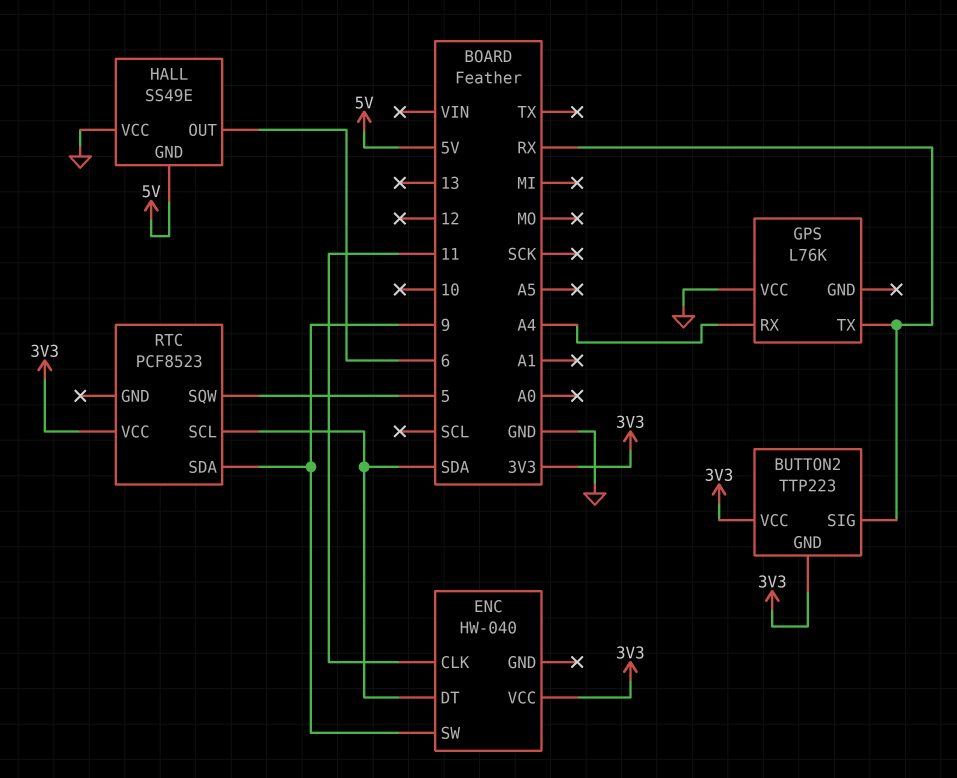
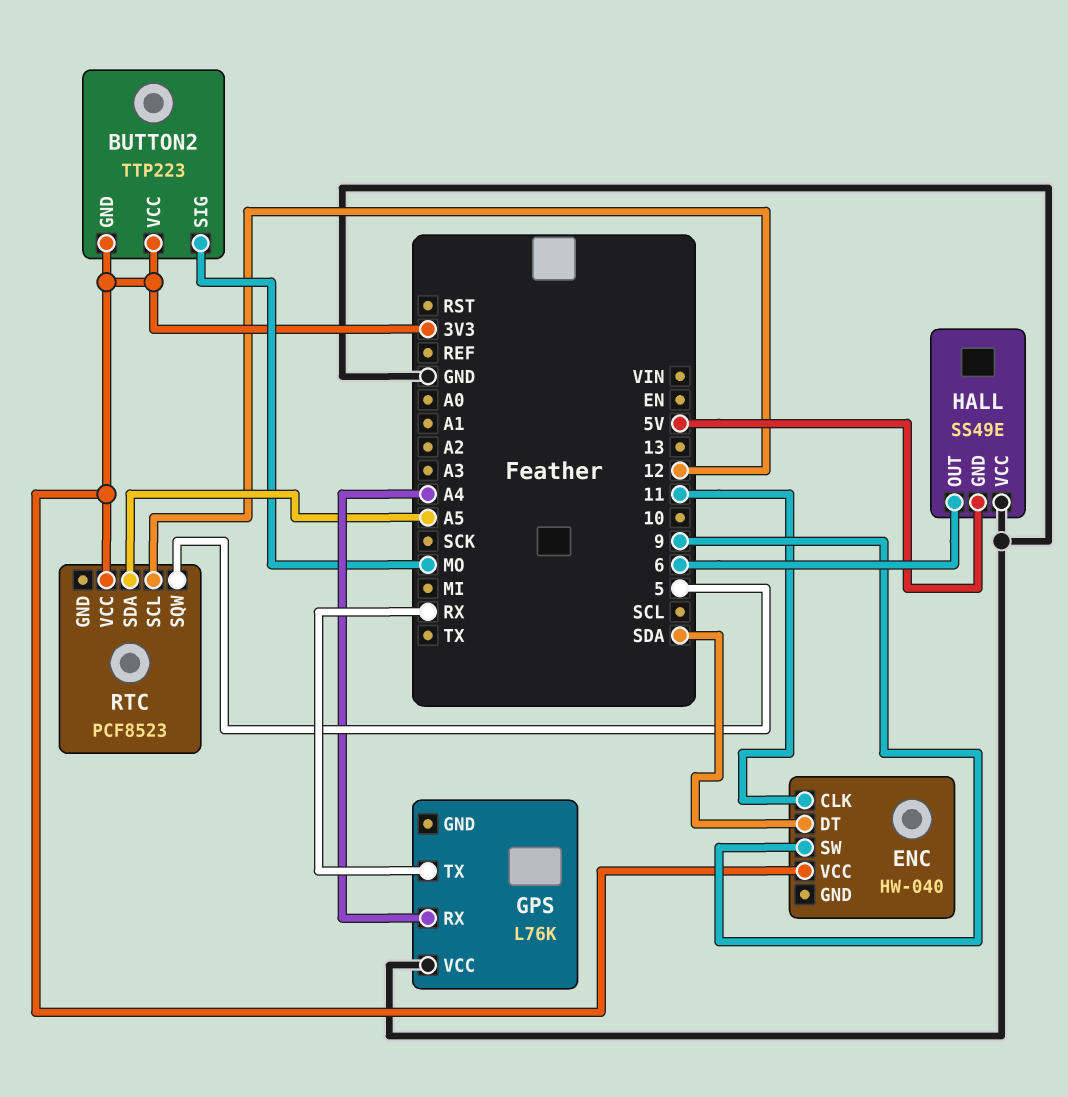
BUTTON2 pin SIG: RX -> MO
RTC pin SCL: SDA -> 12
RTC pin SDA: 9 -> A5

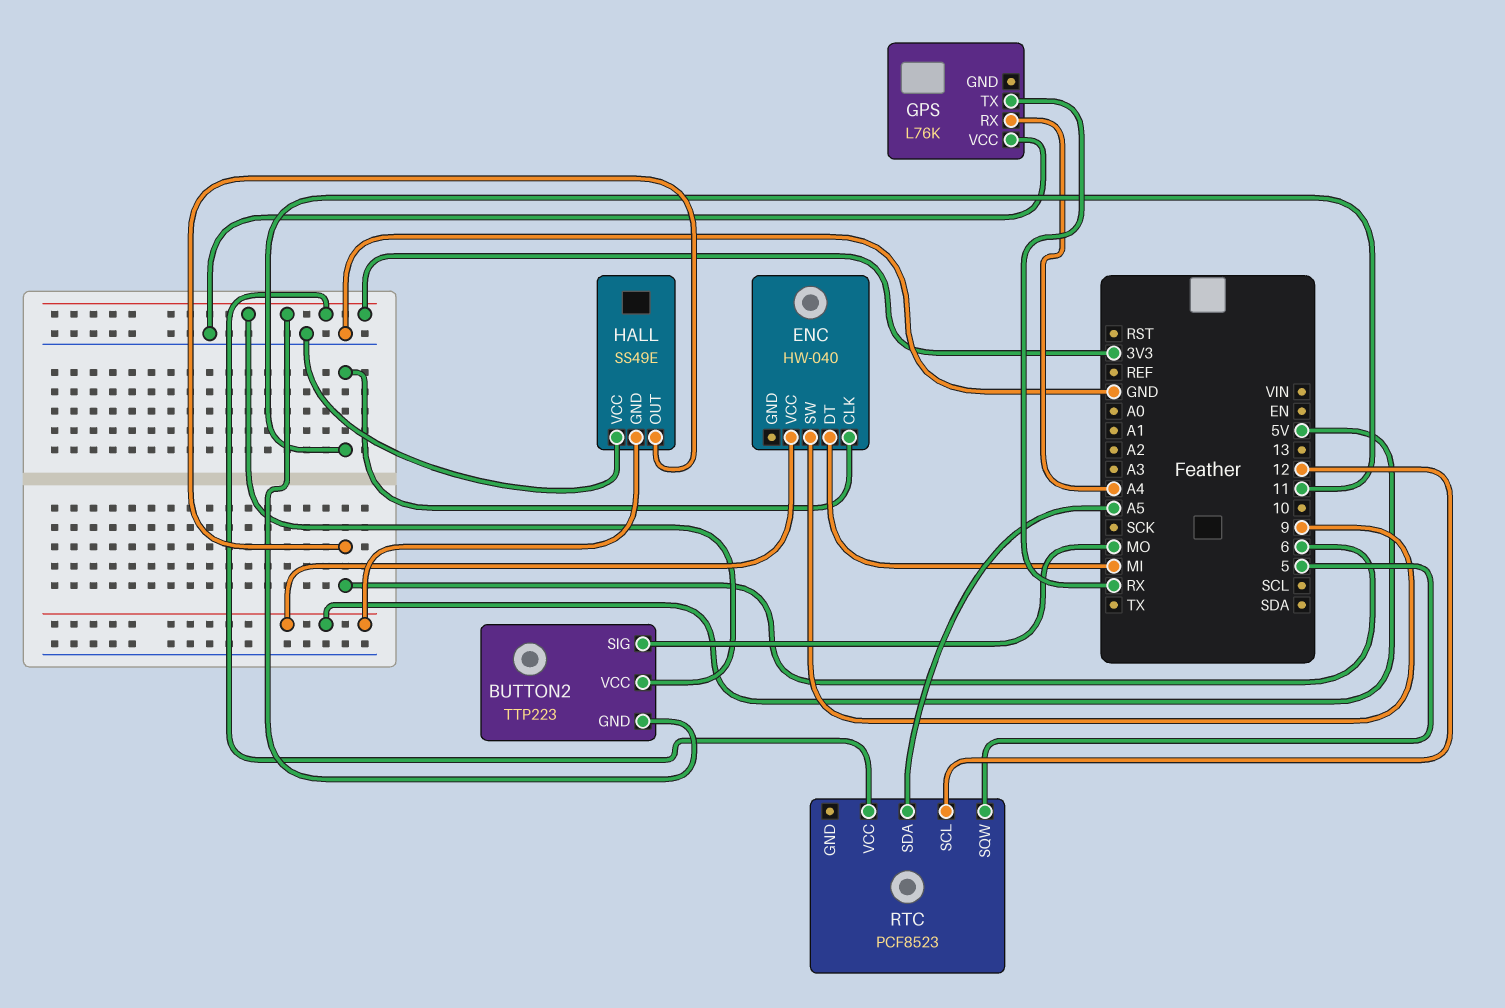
ENC pin DT: SDA -> MI
ENC pin VCC: 3V3 -> 5V

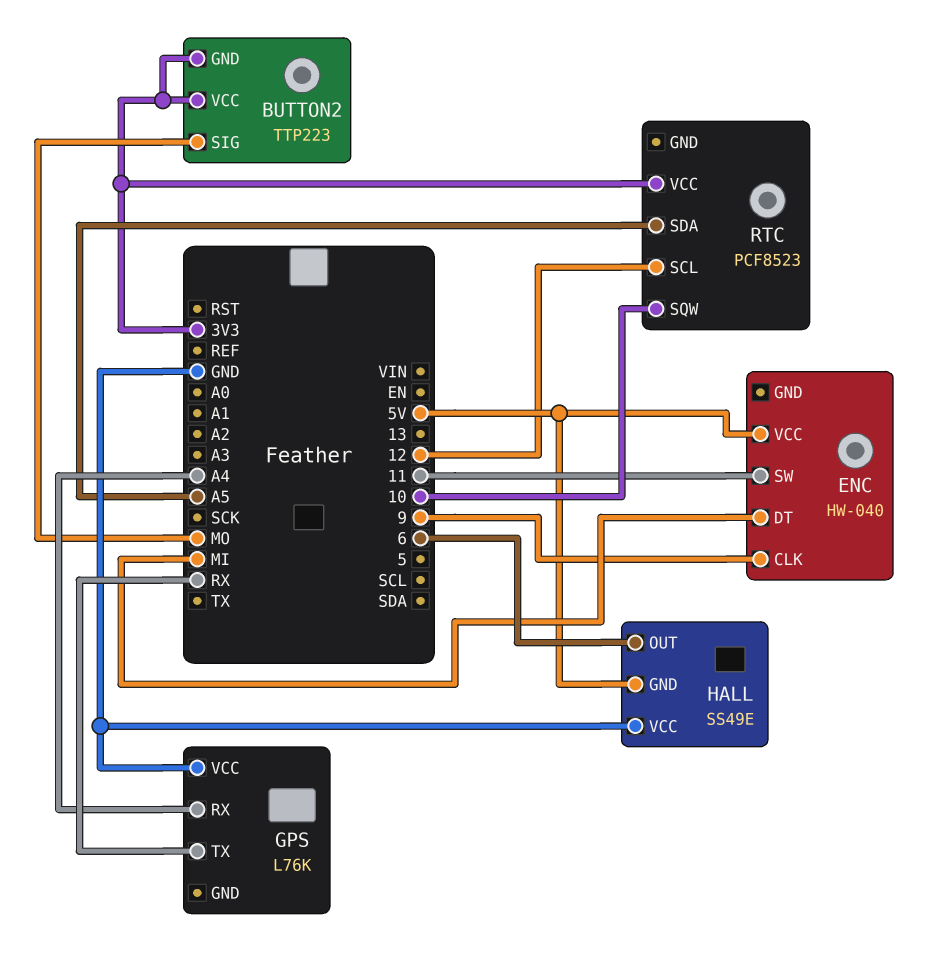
ENC pin CLK: 11 -> 9
ENC pin SW: 9 -> 11
RTC pin SQW: 5 -> 10

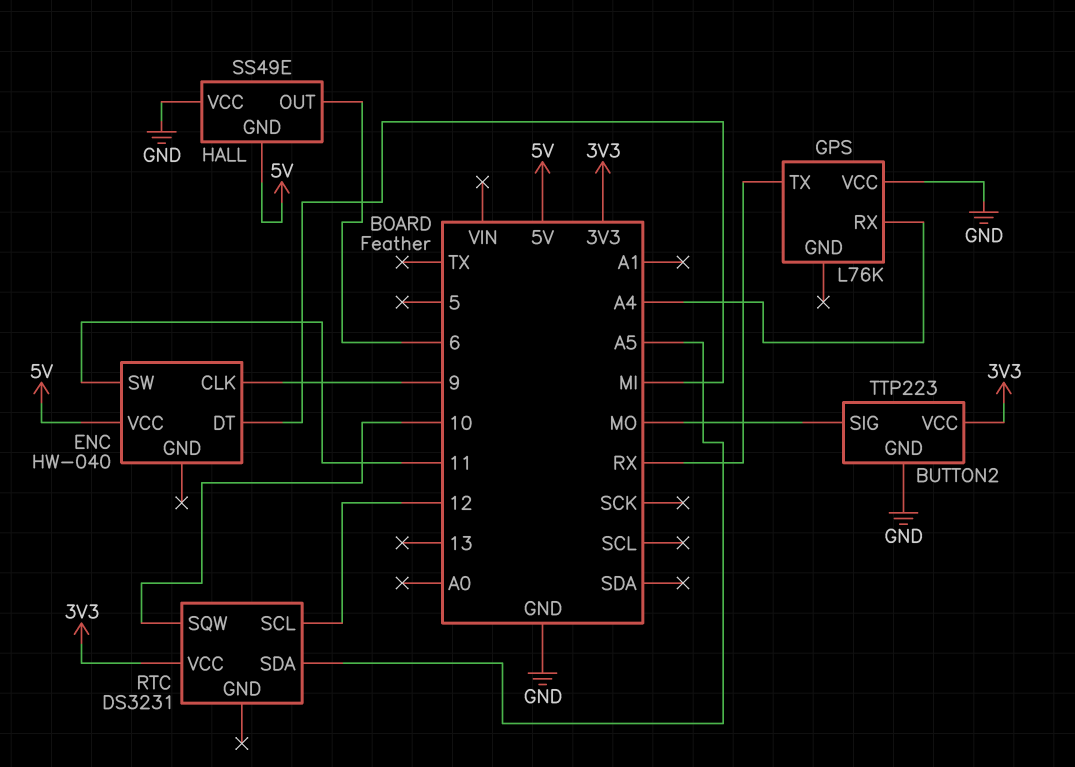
BUTTON2 pin GND: 3V3 -> GND
RTC: PCF8523 -> DS3231

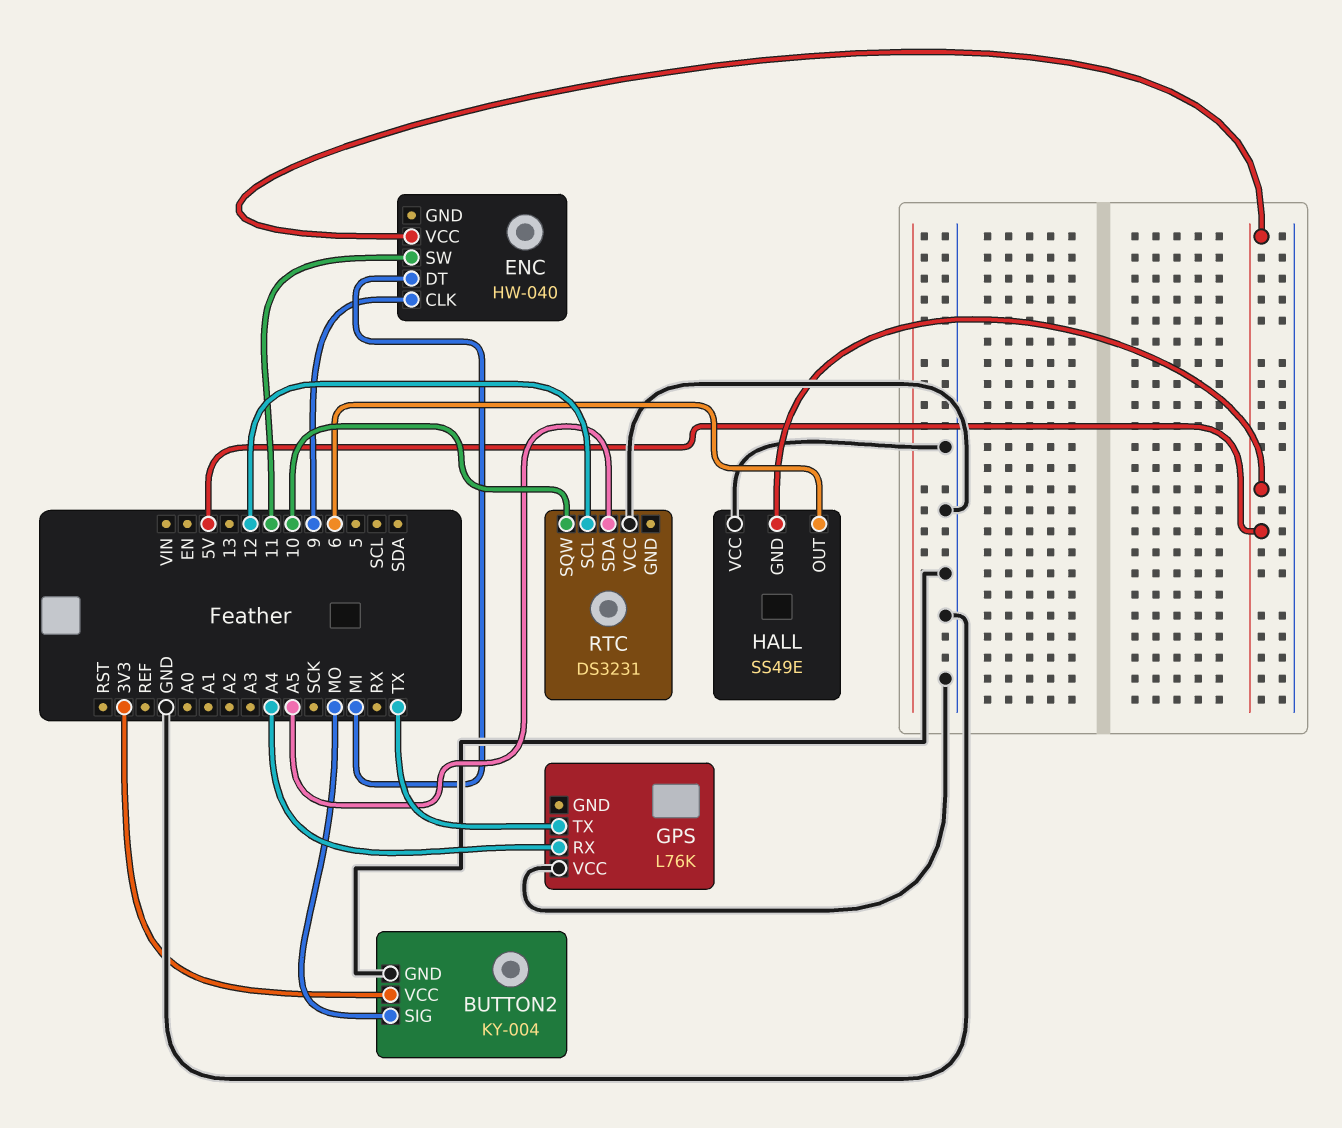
BUTTON2: TTP223 -> KY-004
GPS pin TX: RX -> TX
RTC pin VCC: 3V3 -> GND

